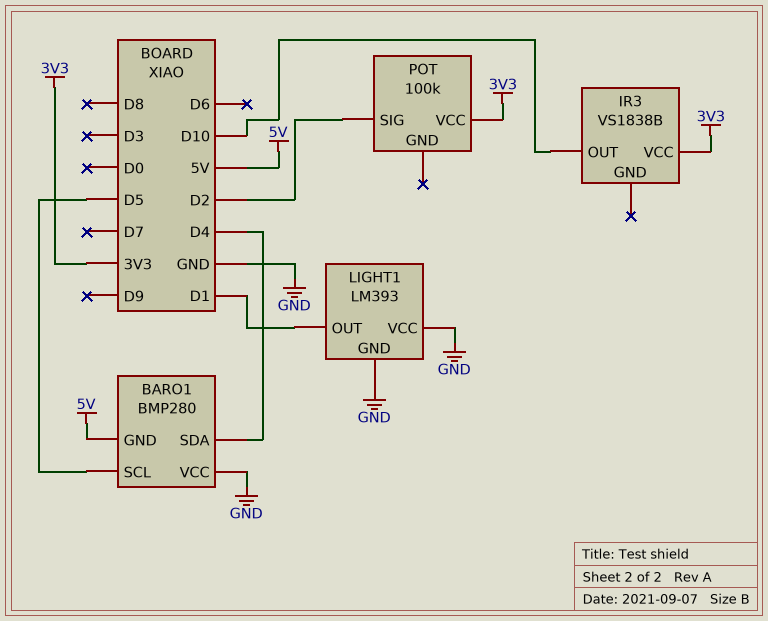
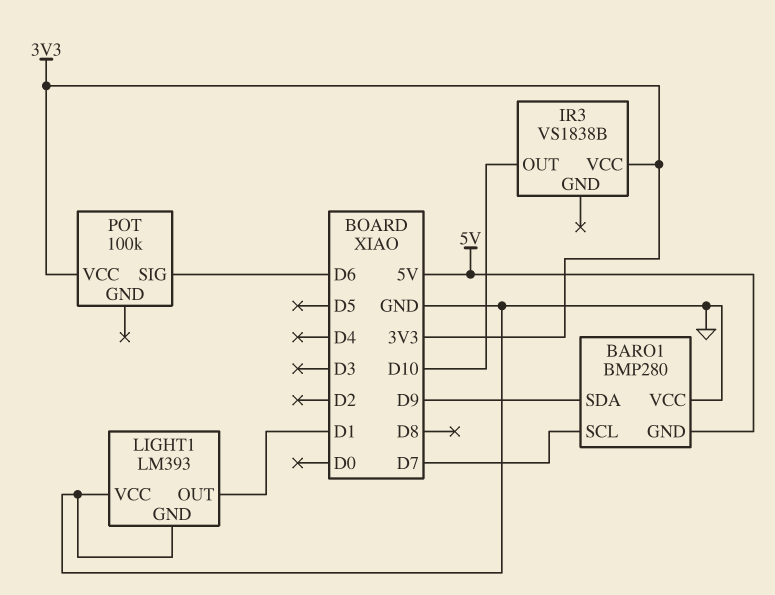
BARO1 pin SCL: D5 -> D7
BARO1 pin SDA: D4 -> D9
POT pin SIG: D2 -> D6

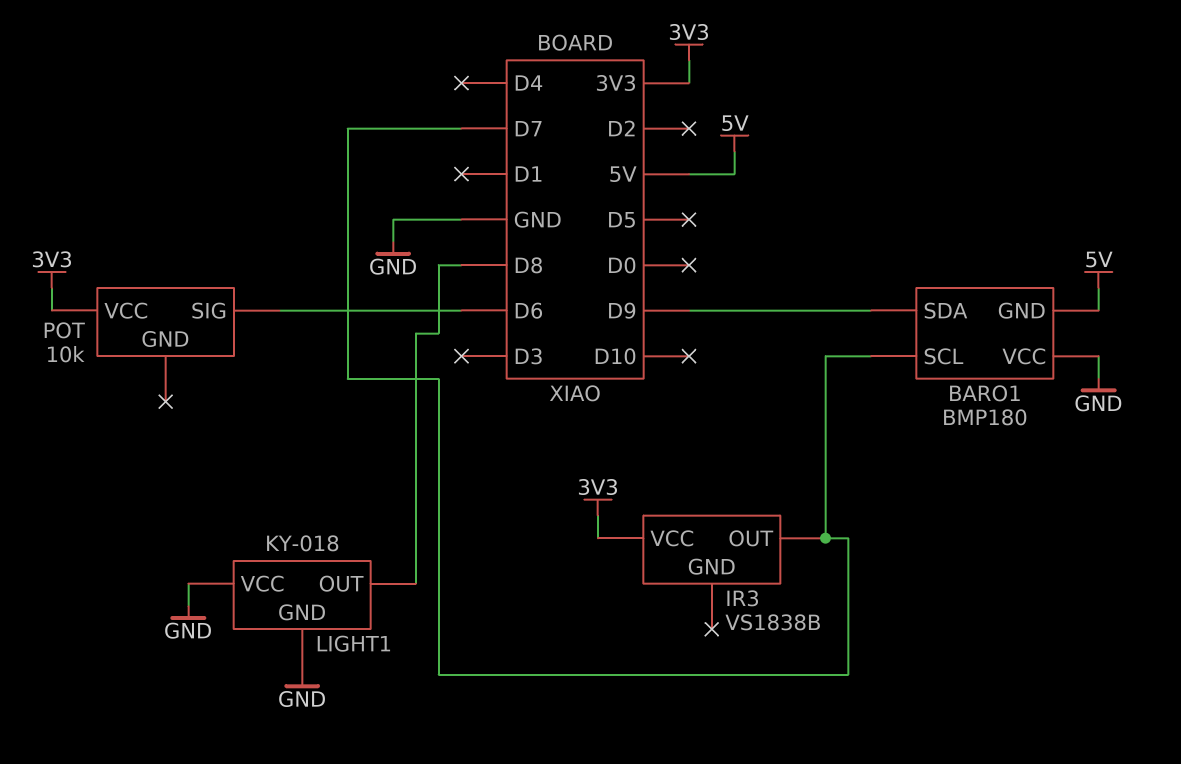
BARO1: BMP280 -> BMP180
IR3 pin OUT: D10 -> D7
LIGHT1: LM393 -> KY-018
LIGHT1 pin OUT: D1 -> D8
POT: 100k -> 10k

